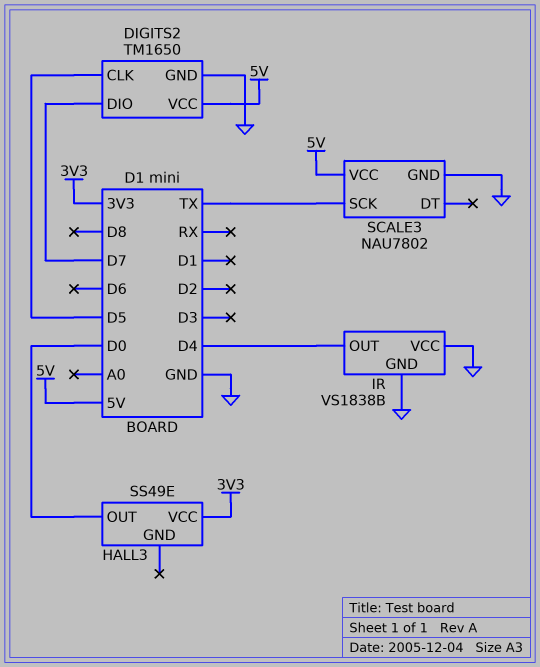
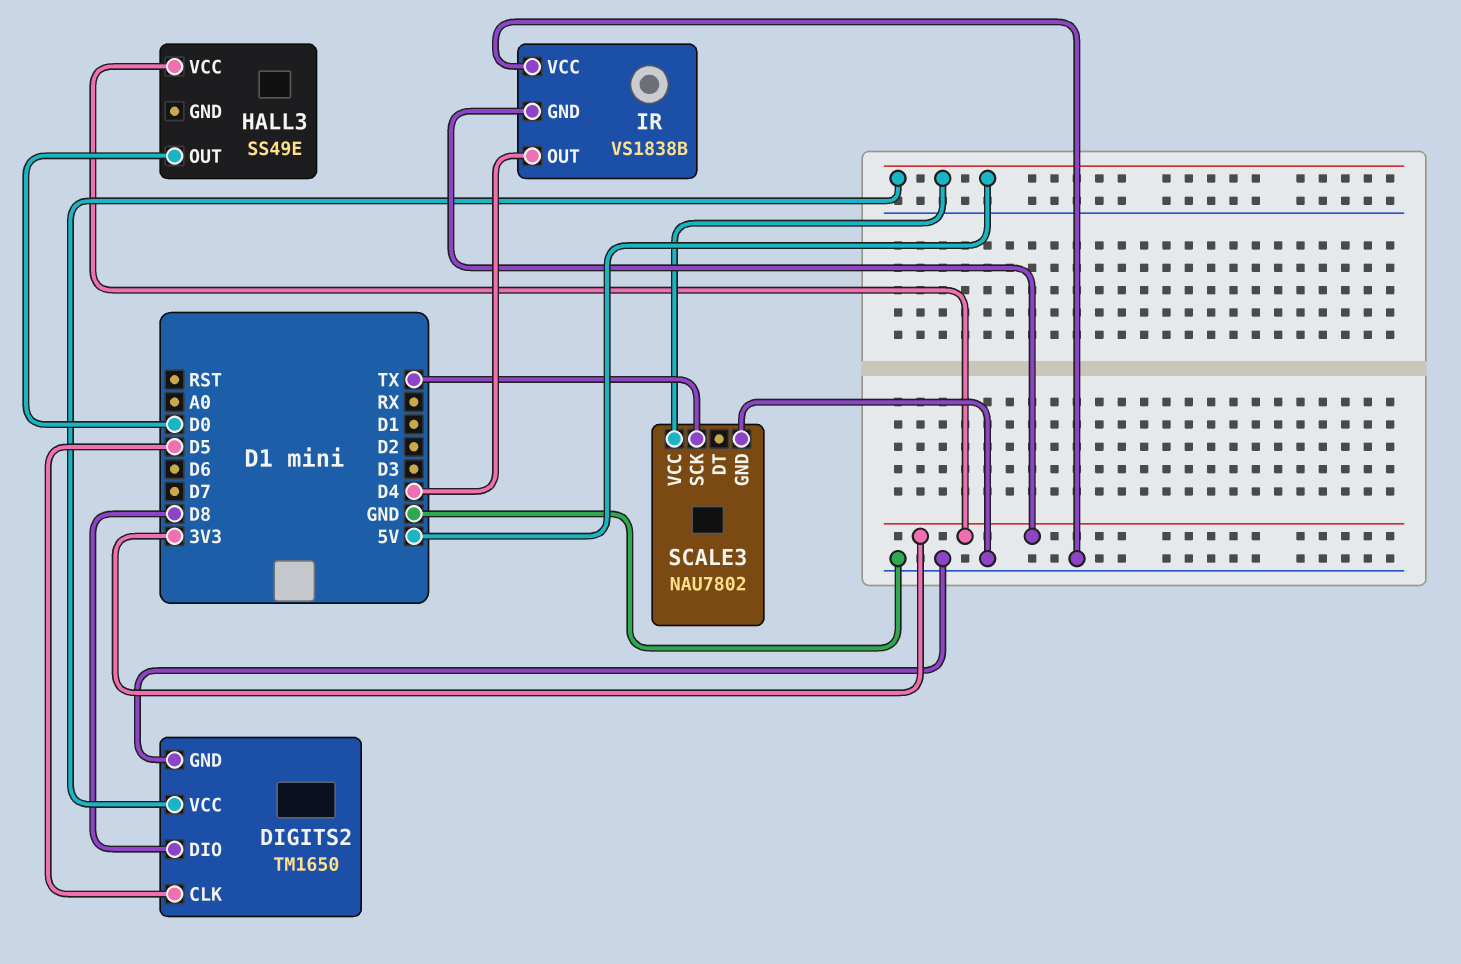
DIGITS2 pin DIO: D7 -> D8
IR pin GND: GND -> 3V3

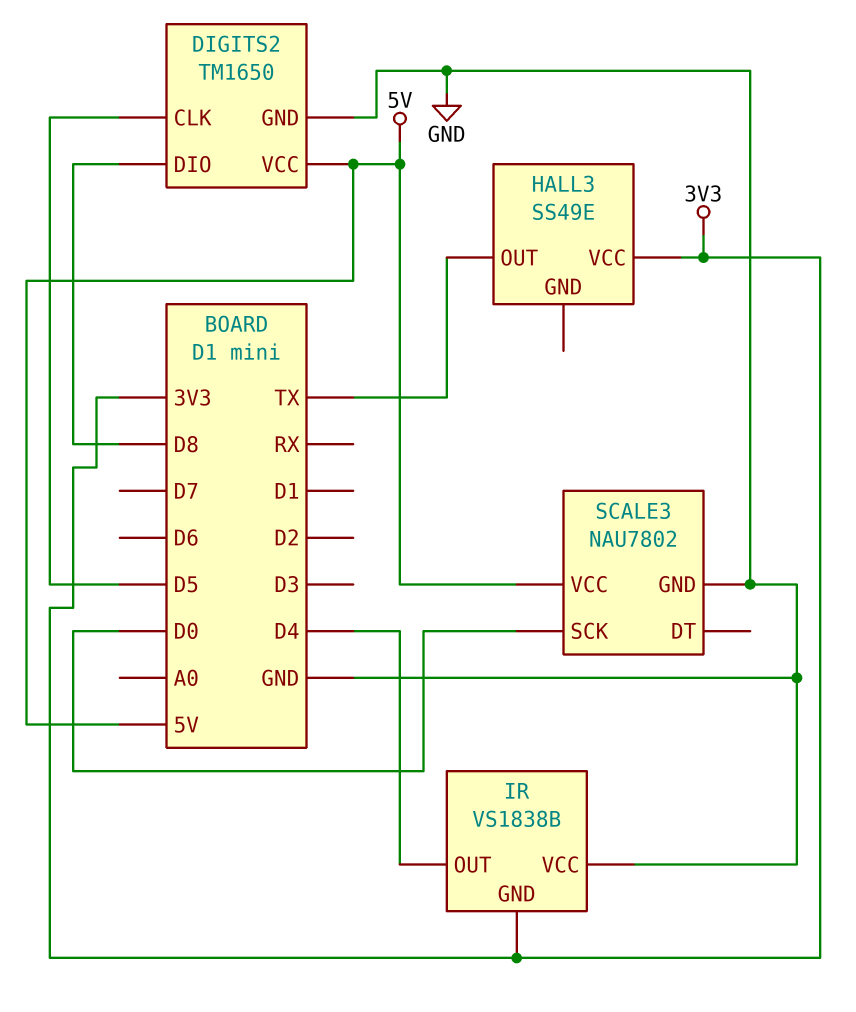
HALL3 pin OUT: D0 -> TX
SCALE3 pin SCK: TX -> D0

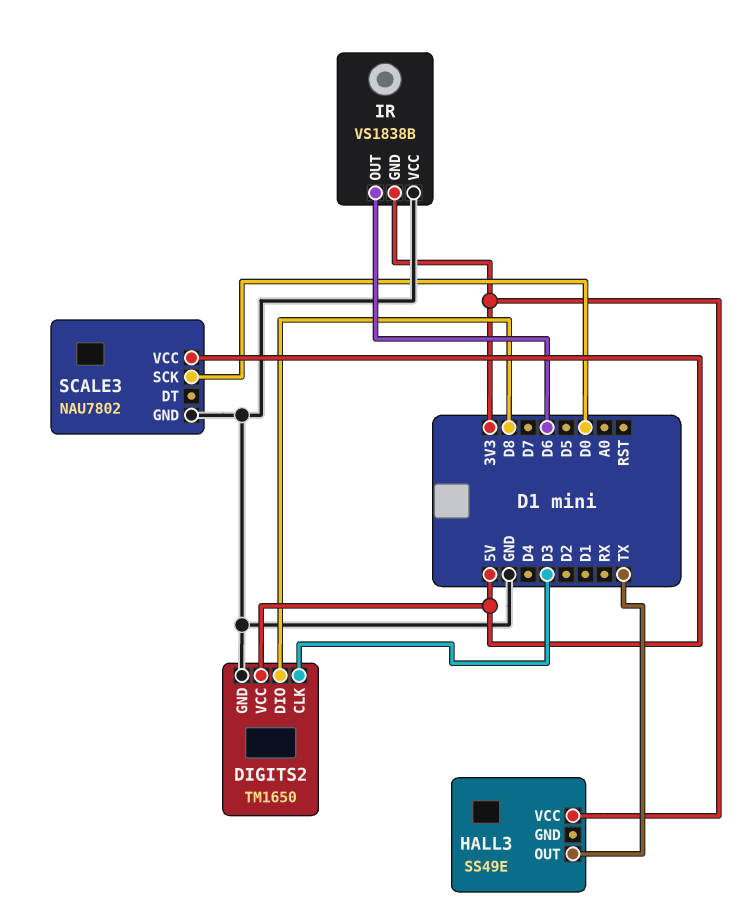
DIGITS2 pin CLK: D5 -> D3
IR pin OUT: D4 -> D6

